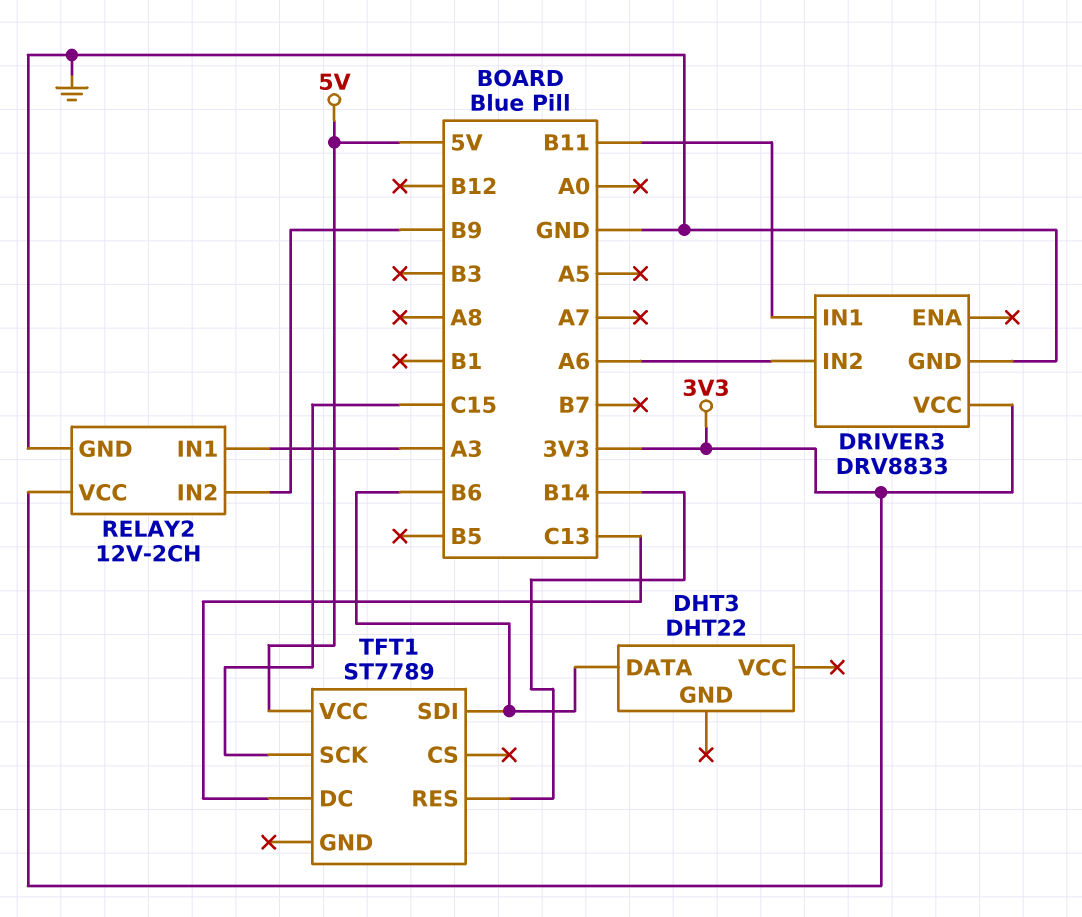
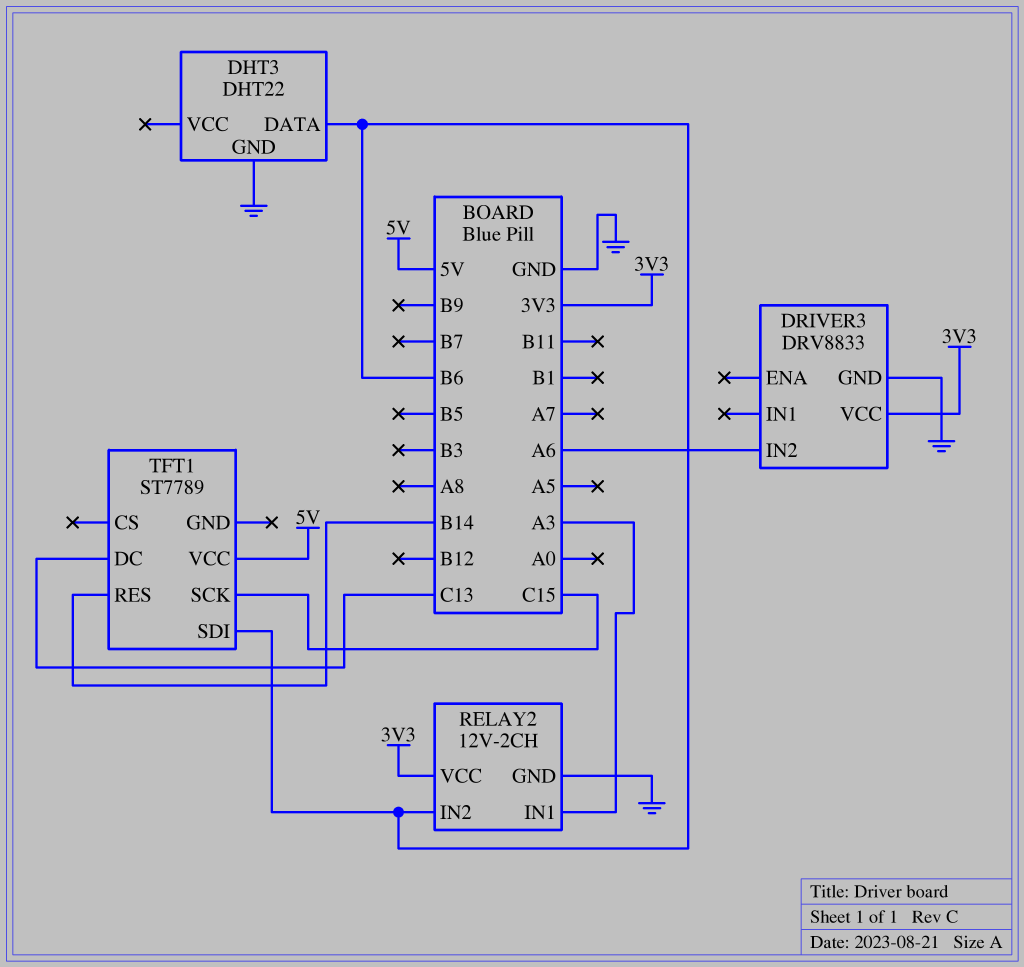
DHT3 pin GND: none -> GND
DRIVER3 pin IN1: B11 -> none
RELAY2 pin IN2: B9 -> B6

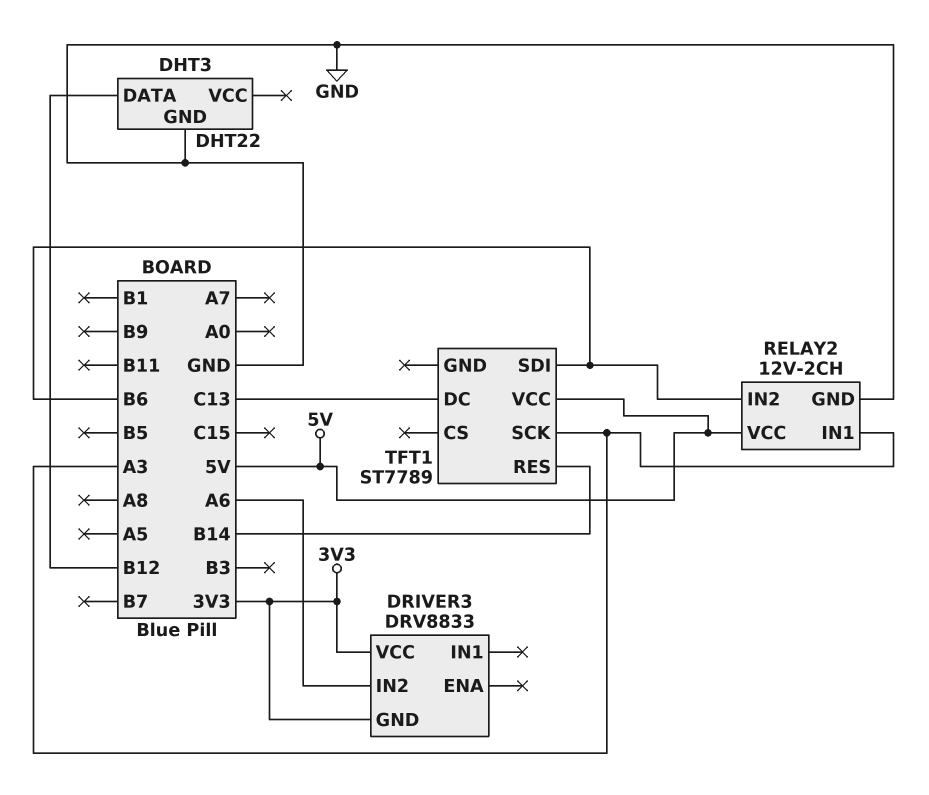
DHT3 pin DATA: B6 -> B12
DRIVER3 pin GND: GND -> 3V3
RELAY2 pin VCC: 3V3 -> 5V
TFT1 pin SCK: C15 -> A3

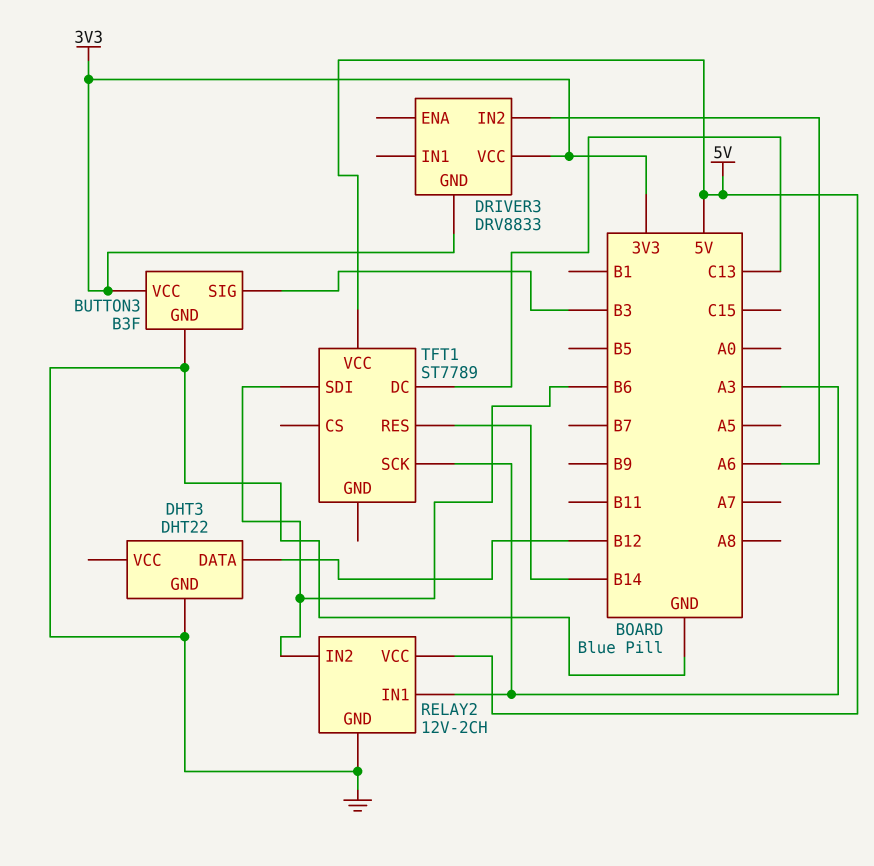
BUTTON3: none -> B3F
BUTTON3 pin GND: none -> GND
BUTTON3 pin SIG: none -> B3
BUTTON3 pin VCC: none -> 3V3

